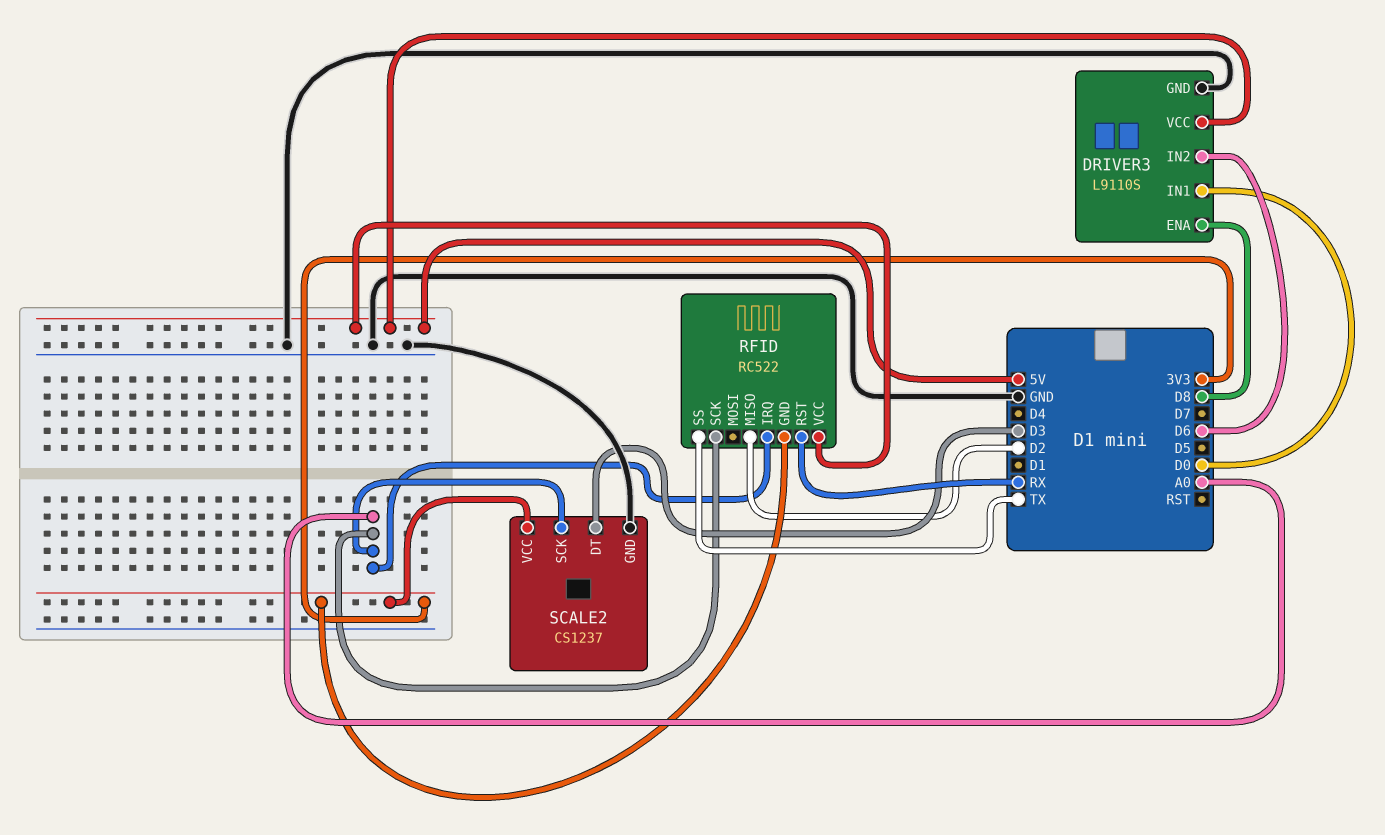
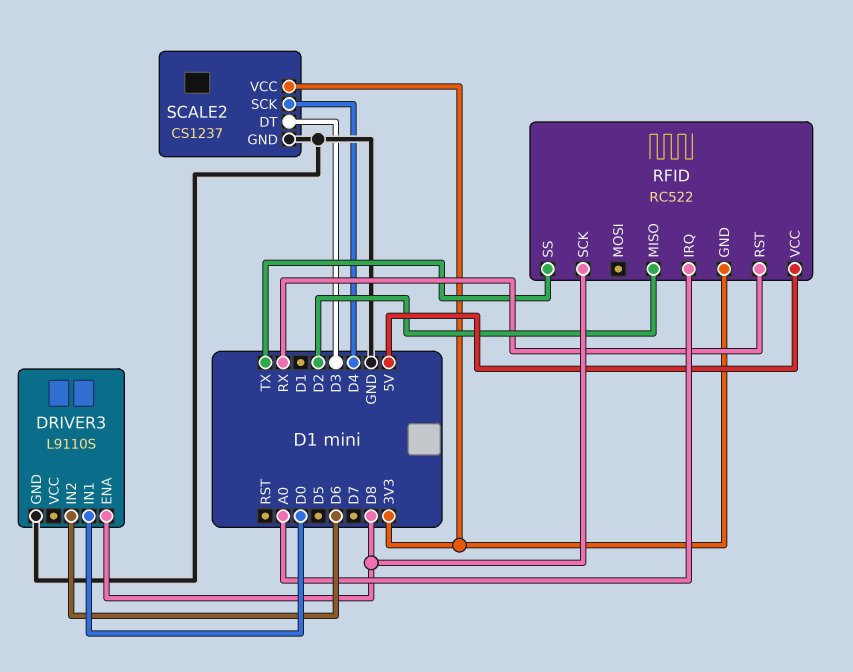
DRIVER3 pin VCC: 5V -> none
RFID pin SCK: A0 -> D8
SCALE2 pin SCK: A0 -> D4

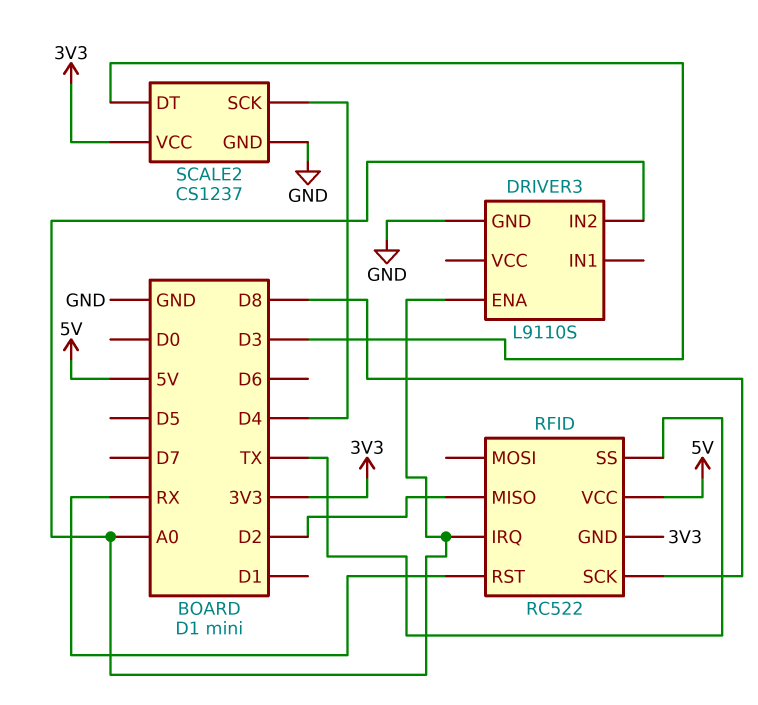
DRIVER3 pin ENA: D8 -> A0
DRIVER3 pin IN1: D0 -> none
DRIVER3 pin IN2: D6 -> A0

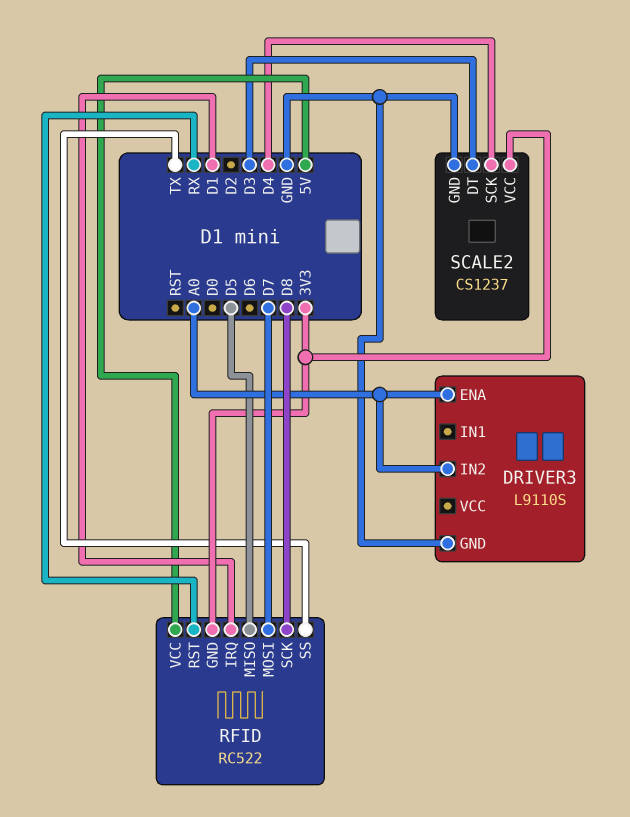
RFID pin IRQ: A0 -> D1
RFID pin MISO: D2 -> D5
RFID pin MOSI: none -> D7

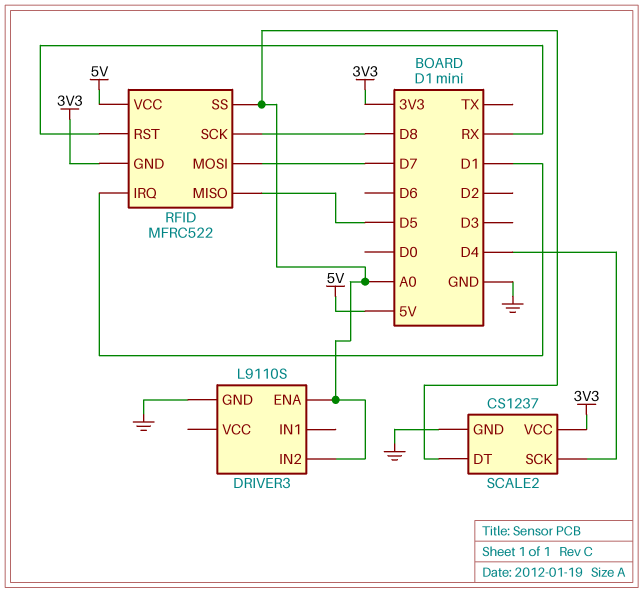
RFID: RC522 -> MFRC522
RFID pin SS: TX -> A0
SCALE2 pin DT: D3 -> A0

